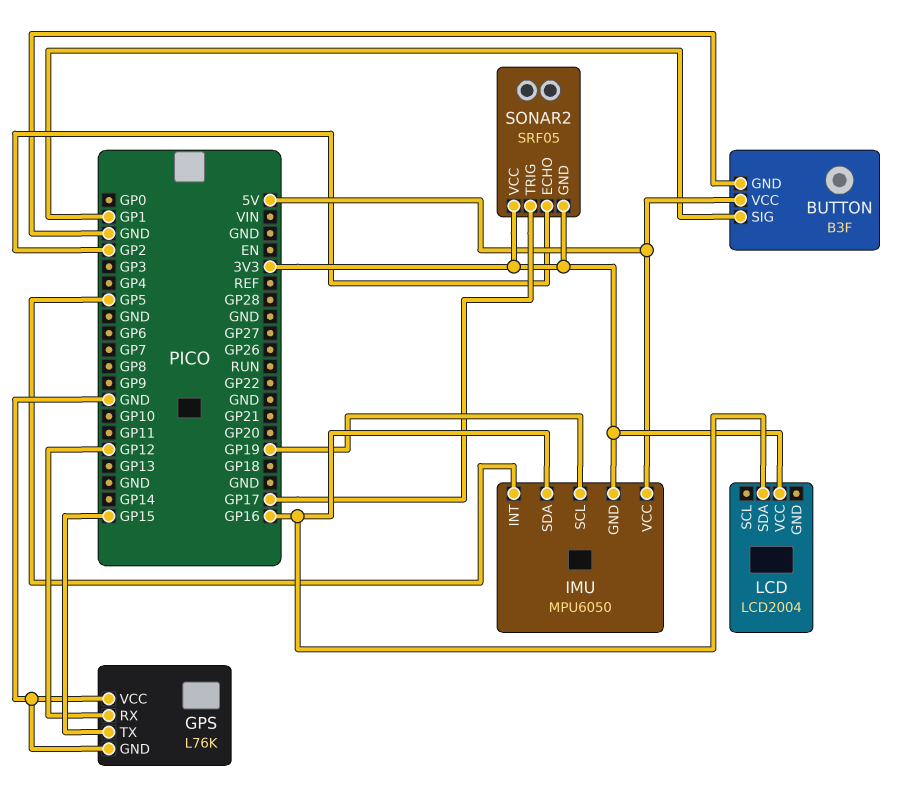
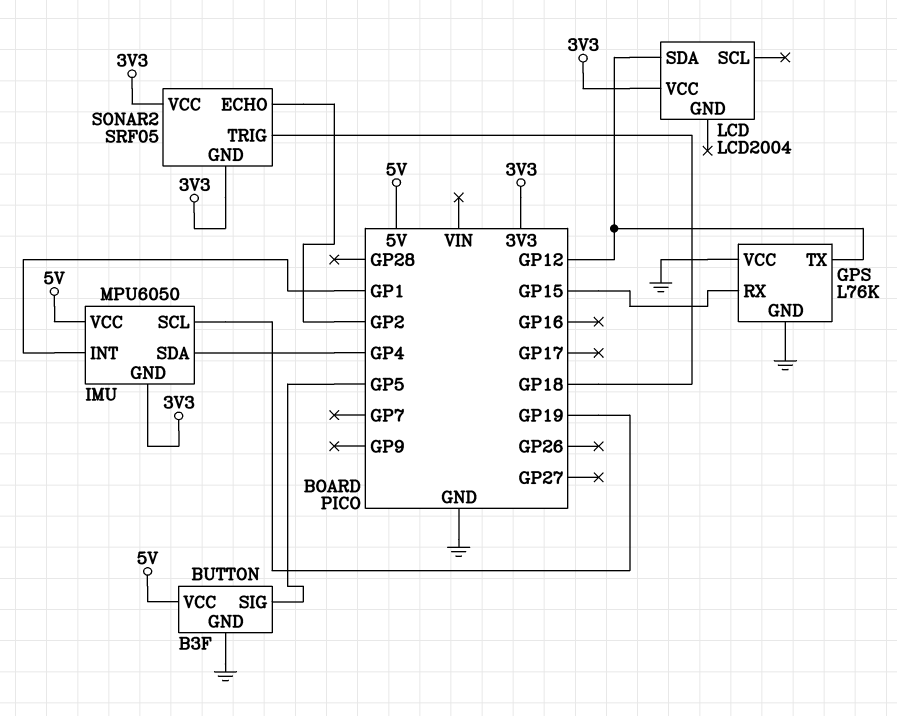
BUTTON pin SIG: GP1 -> GP5
GPS pin RX: GP12 -> GP15
GPS pin TX: GP15 -> GP12
IMU pin INT: GP5 -> GP1
IMU pin SDA: GP16 -> GP4
LCD pin SDA: GP16 -> GP12
SONAR2 pin TRIG: GP17 -> GP18

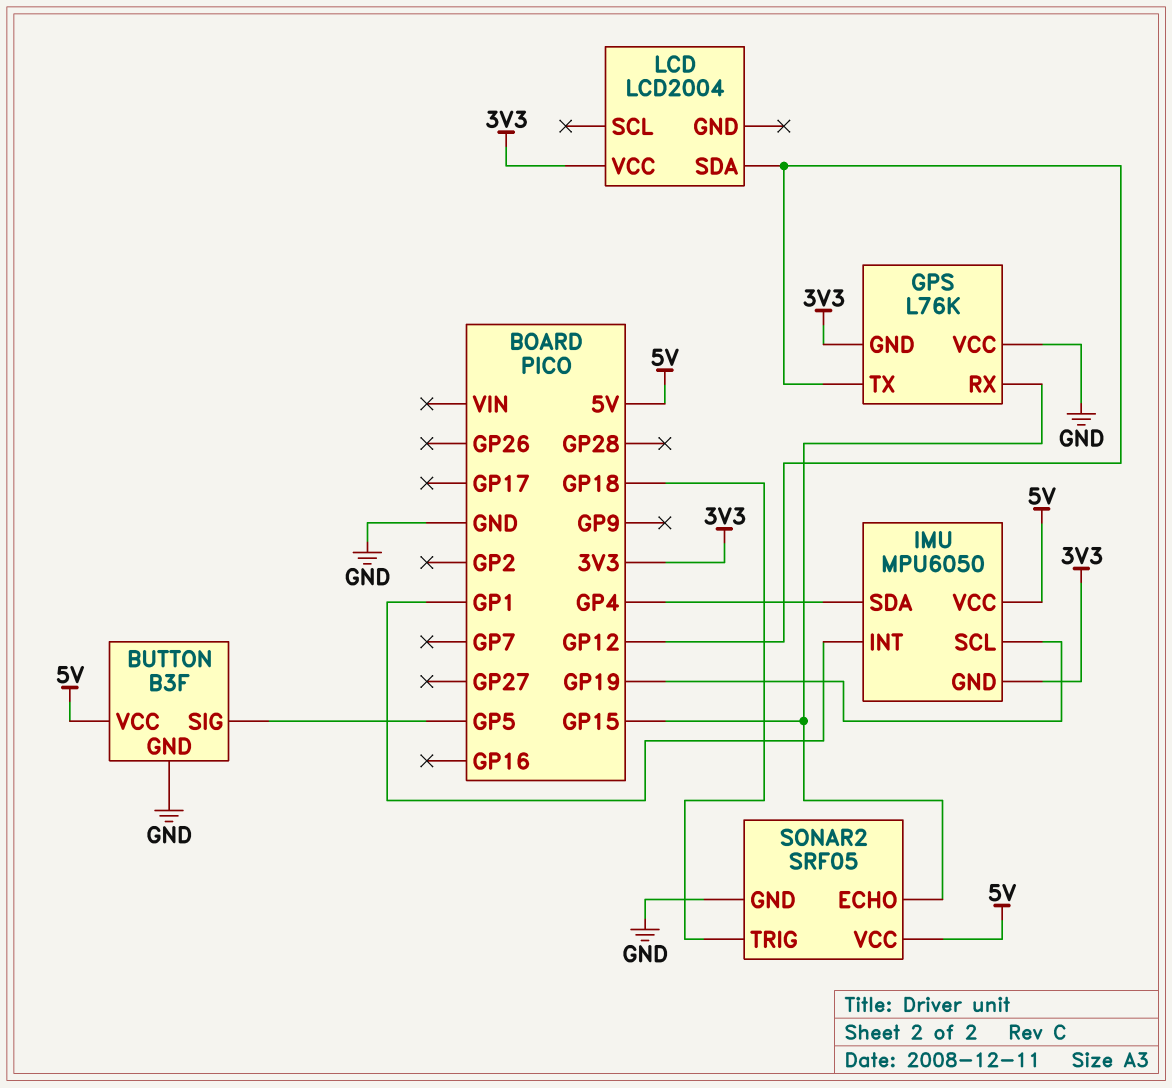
GPS pin GND: GND -> 3V3
SONAR2 pin ECHO: GP2 -> GP15
SONAR2 pin GND: 3V3 -> GND
SONAR2 pin VCC: 3V3 -> 5V

